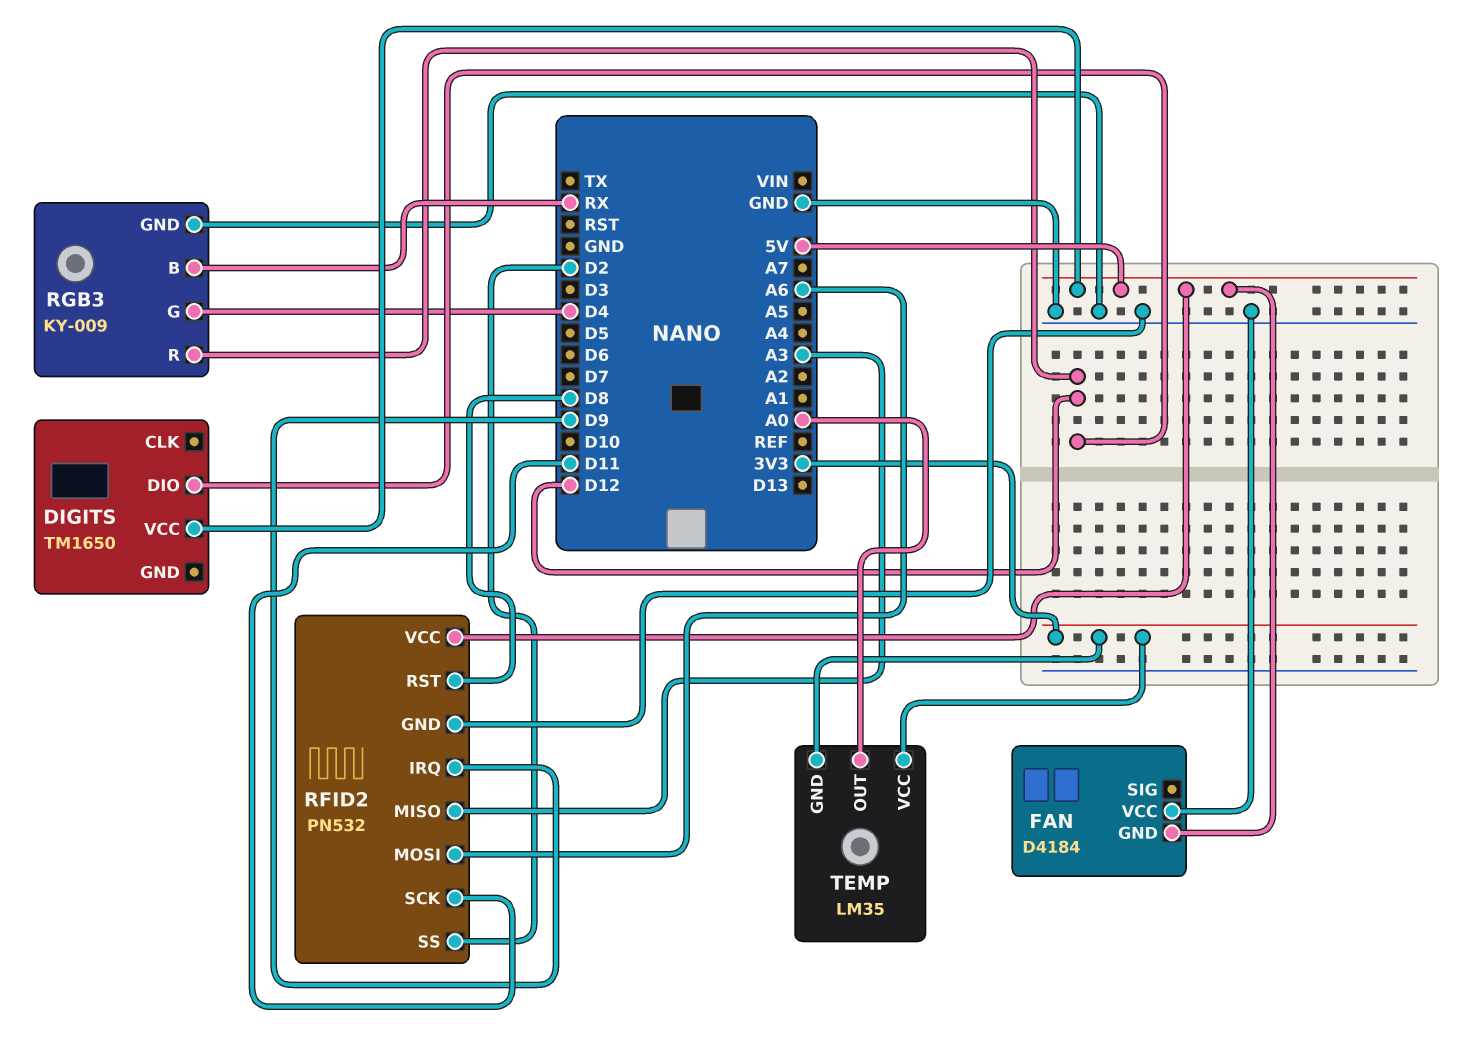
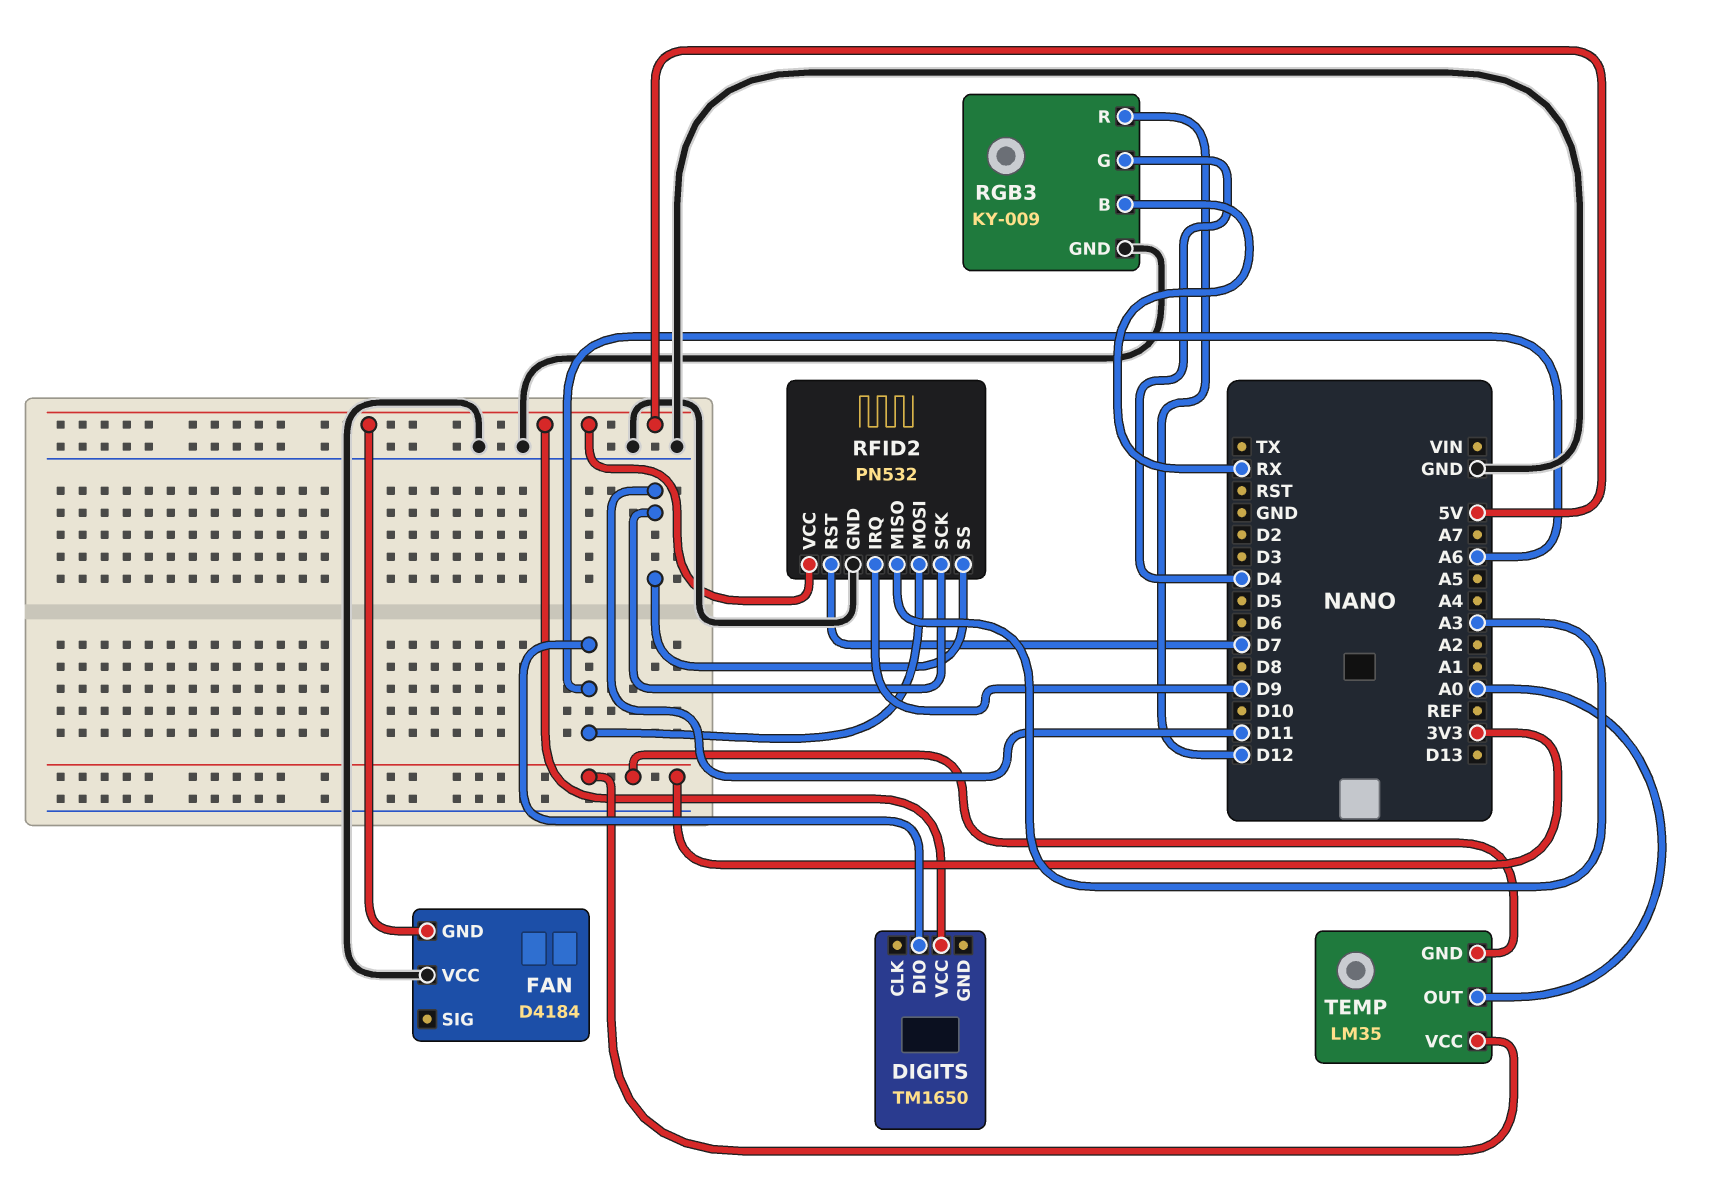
DIGITS pin DIO: D12 -> A6
RFID2 pin RST: D8 -> D7
RFID2 pin SS: D2 -> D11

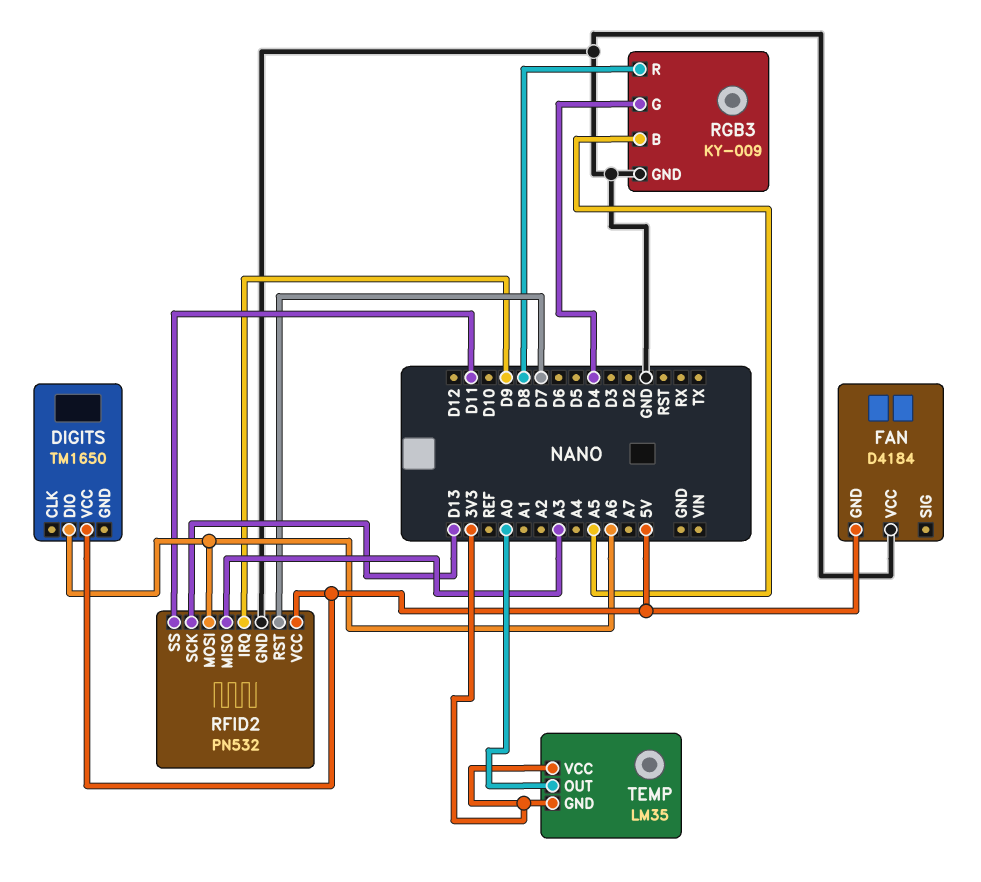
RFID2 pin SCK: D11 -> D13
RGB3 pin B: RX -> A5
RGB3 pin R: D12 -> D8

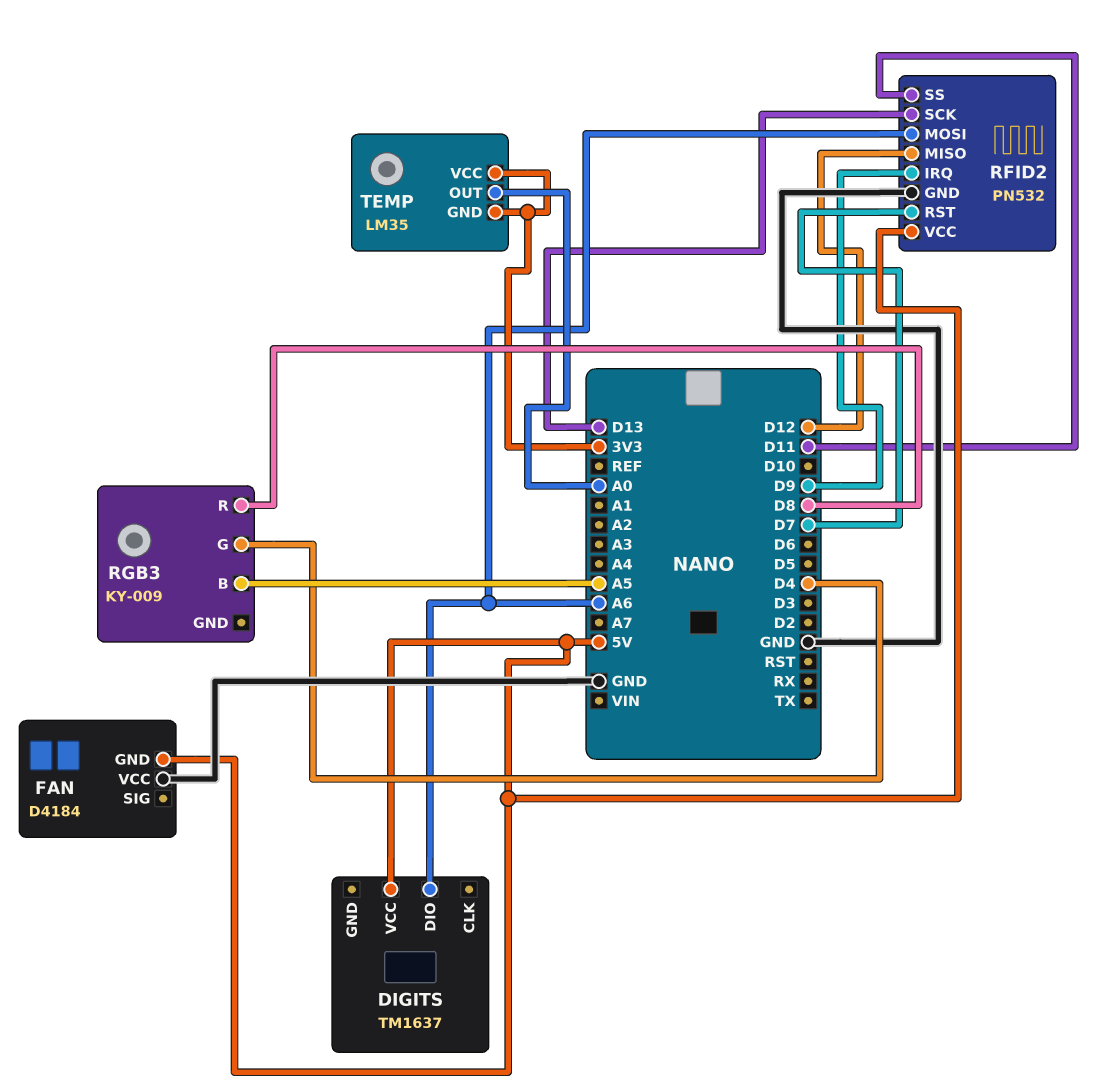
DIGITS: TM1650 -> TM1637
RFID2 pin MISO: A3 -> D12
RGB3 pin GND: GND -> none

